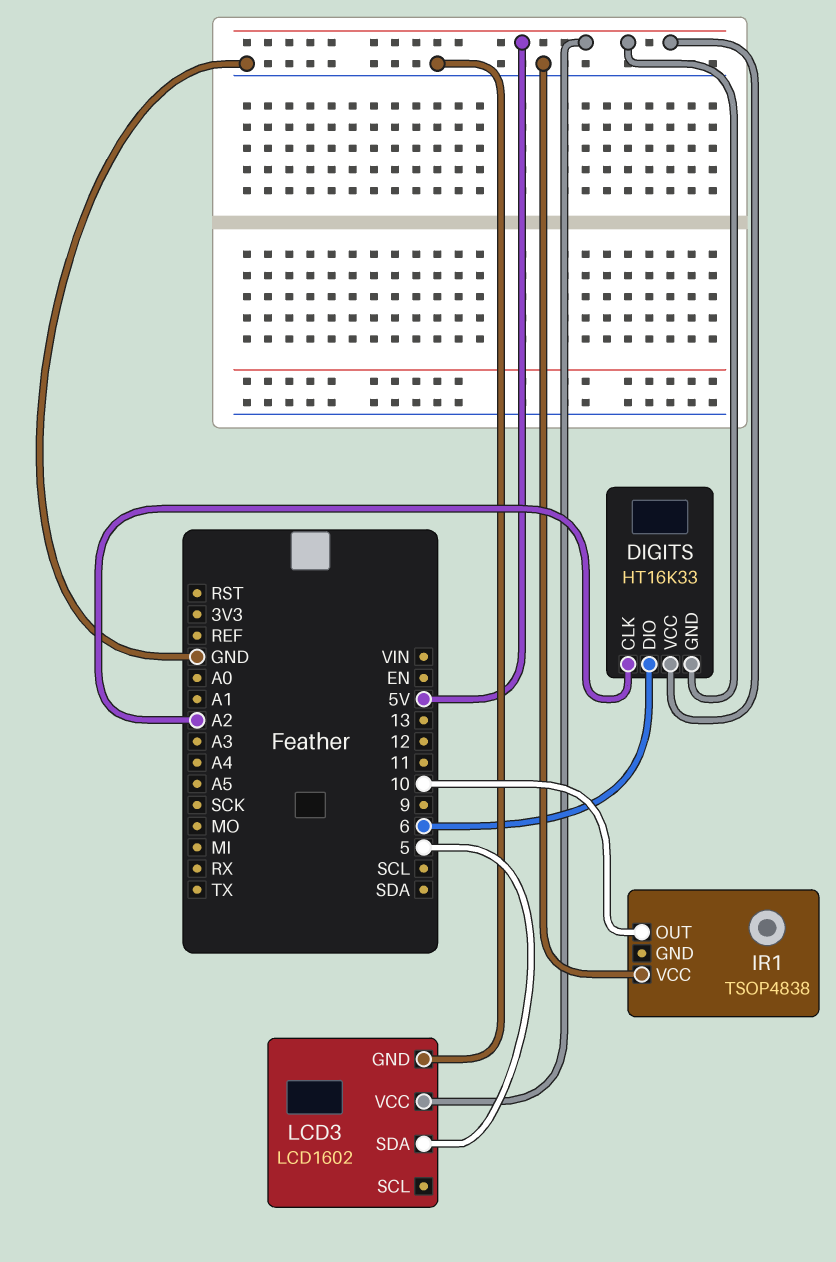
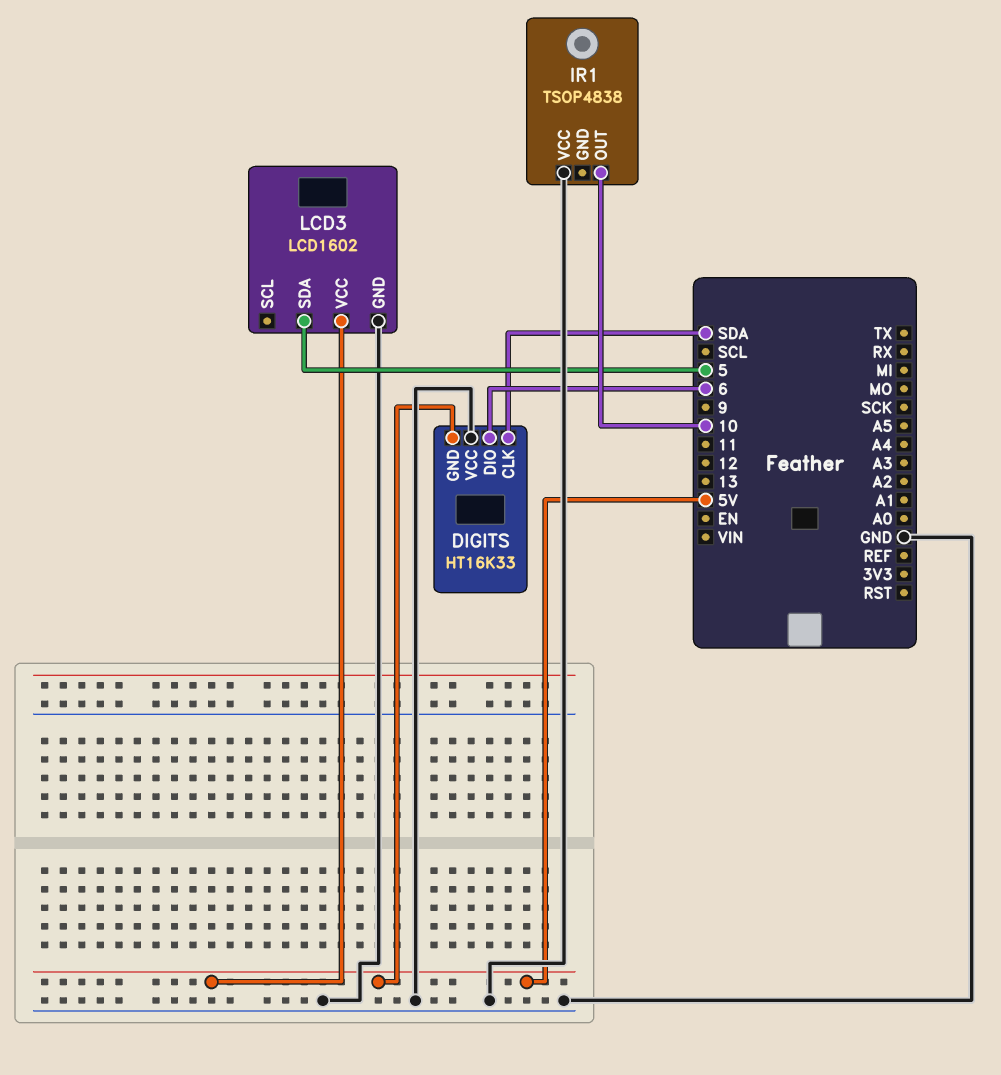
DIGITS pin CLK: A2 -> SDA
DIGITS pin VCC: 5V -> GND

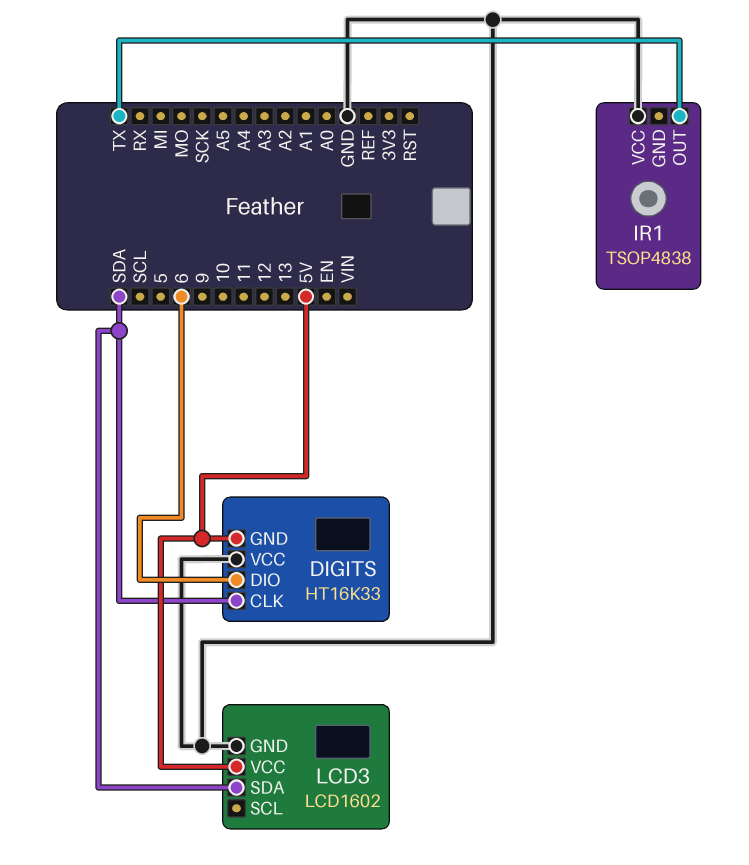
IR1 pin OUT: 10 -> TX
LCD3 pin SDA: 5 -> SDA

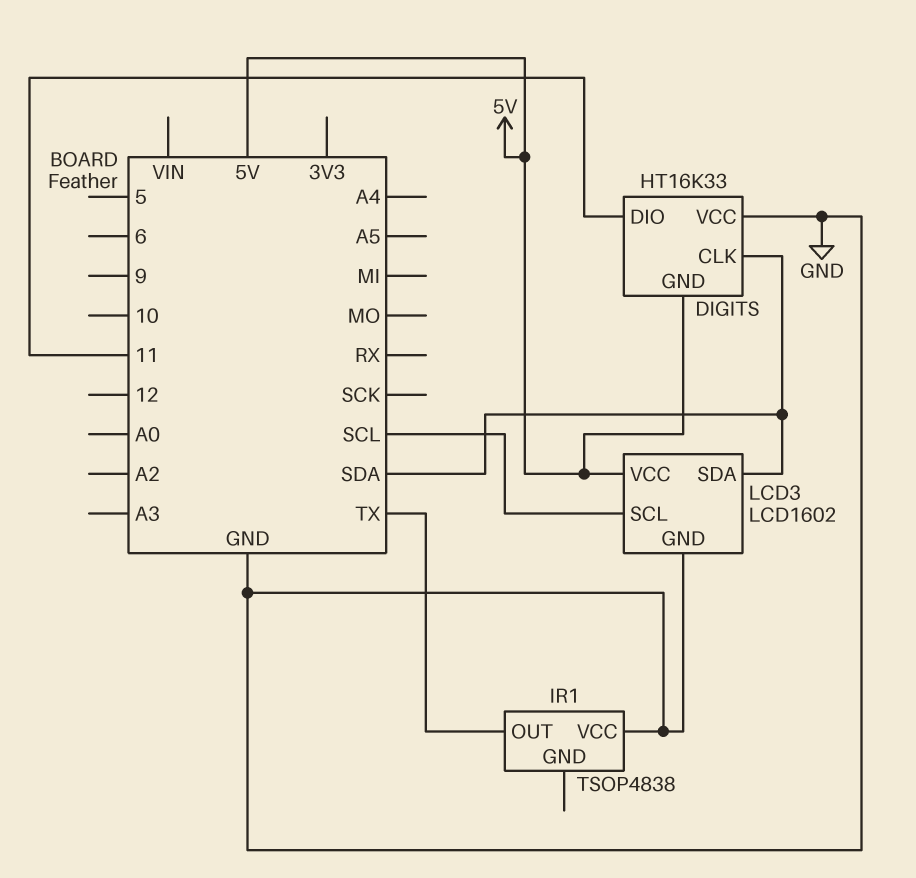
DIGITS pin DIO: 6 -> 11
LCD3 pin SCL: none -> SCL

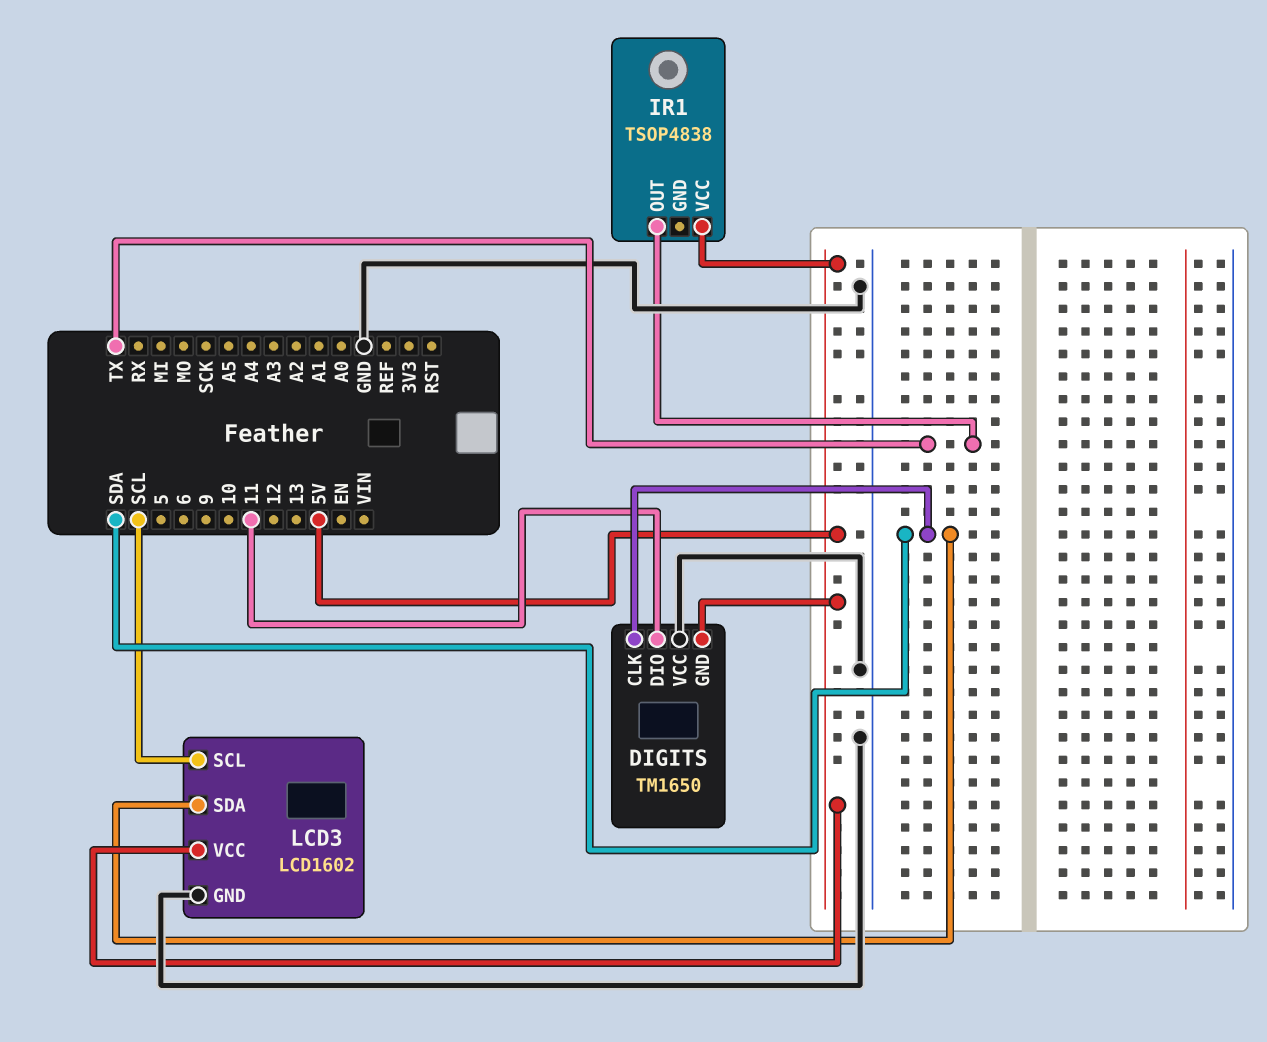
DIGITS: HT16K33 -> TM1650
IR1 pin VCC: GND -> 5V

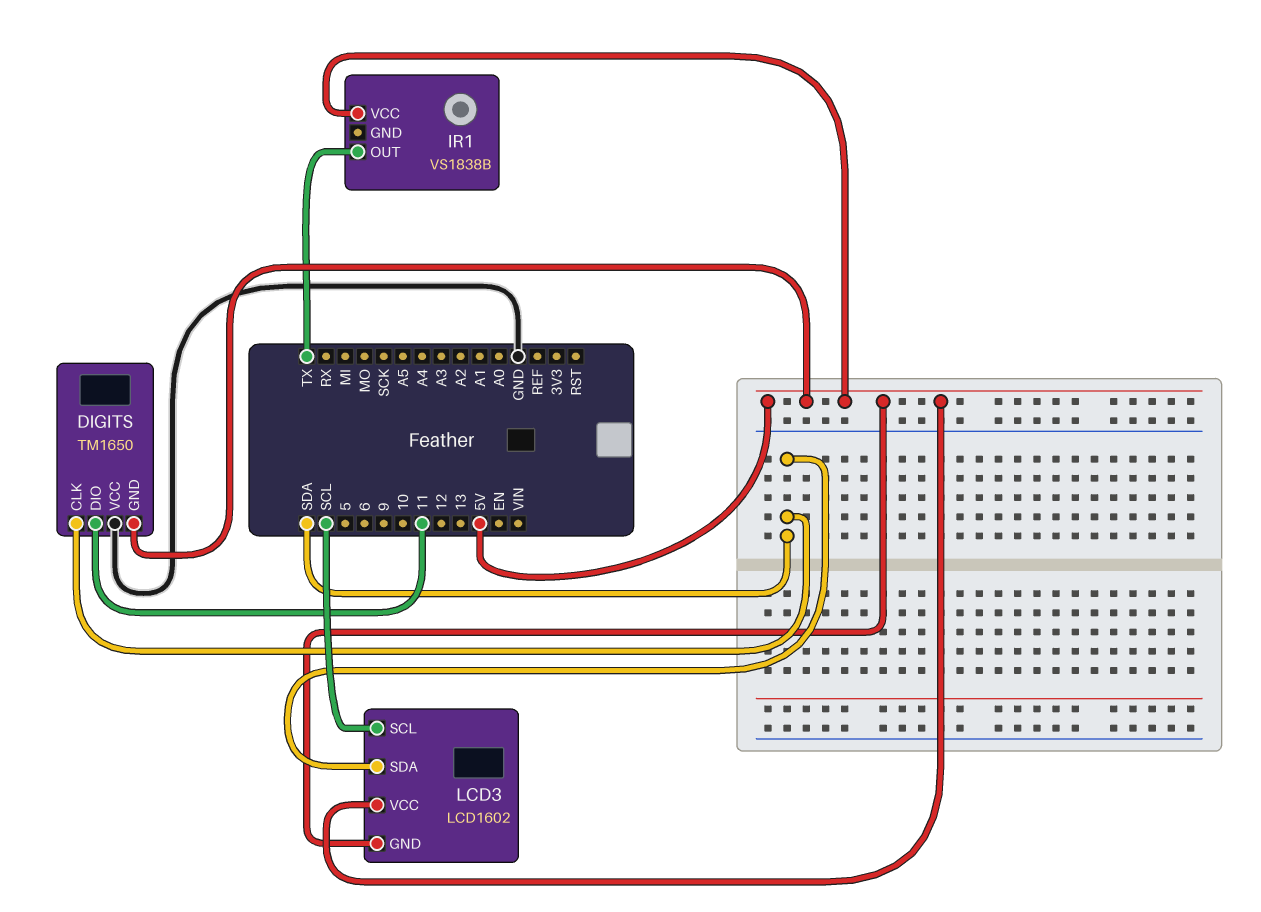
IR1: TSOP4838 -> VS1838B
LCD3 pin GND: GND -> 5V

